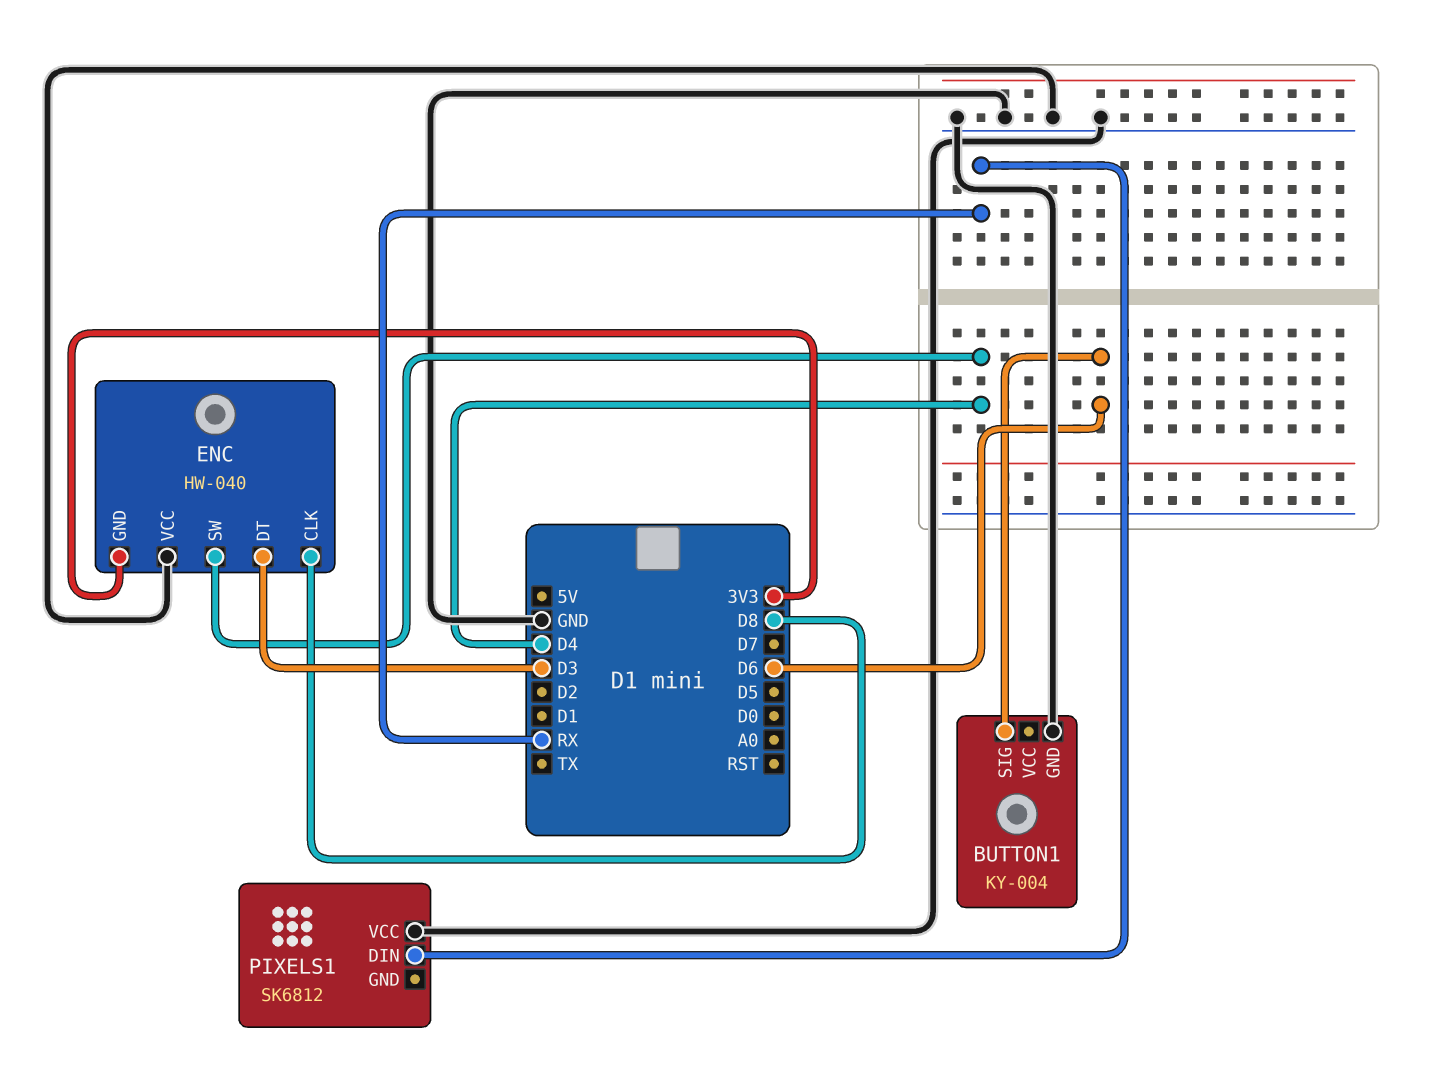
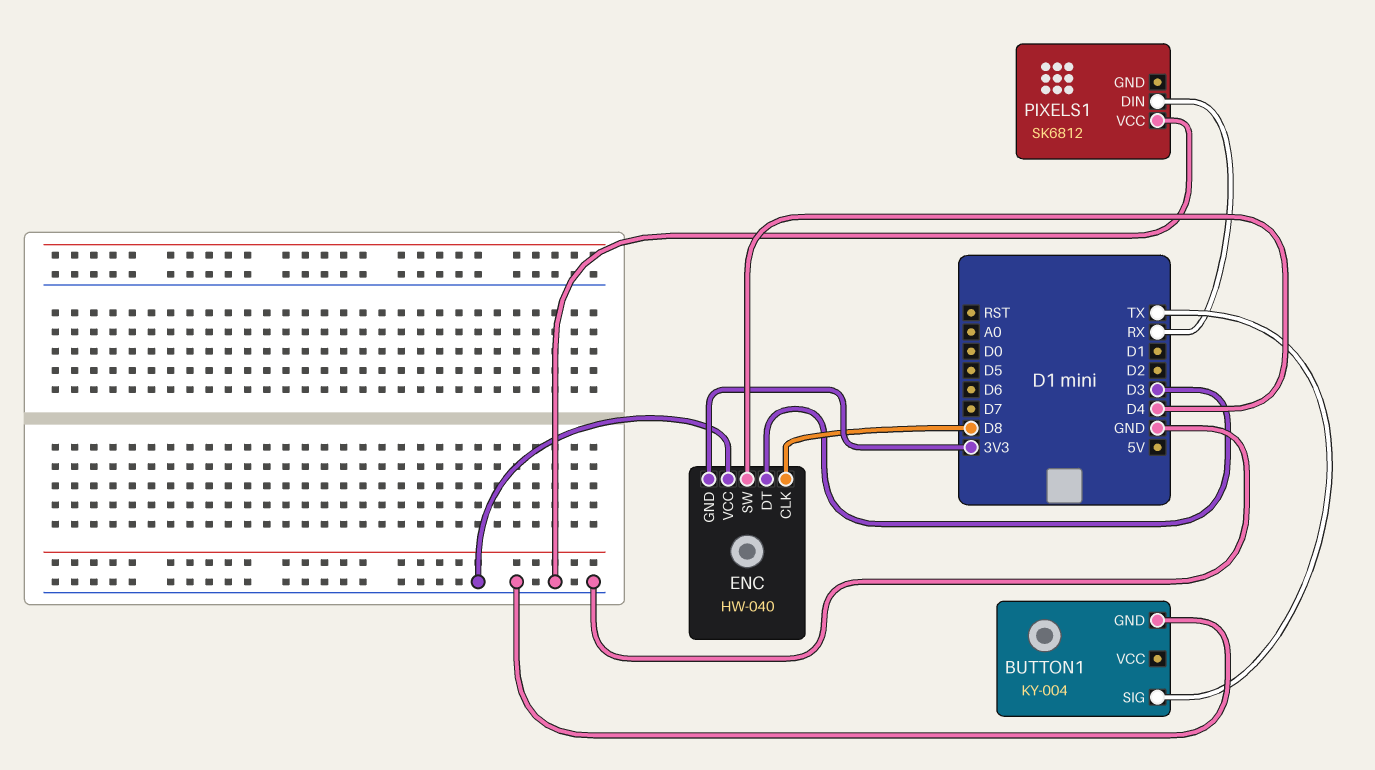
BUTTON1 pin SIG: D6 -> TX

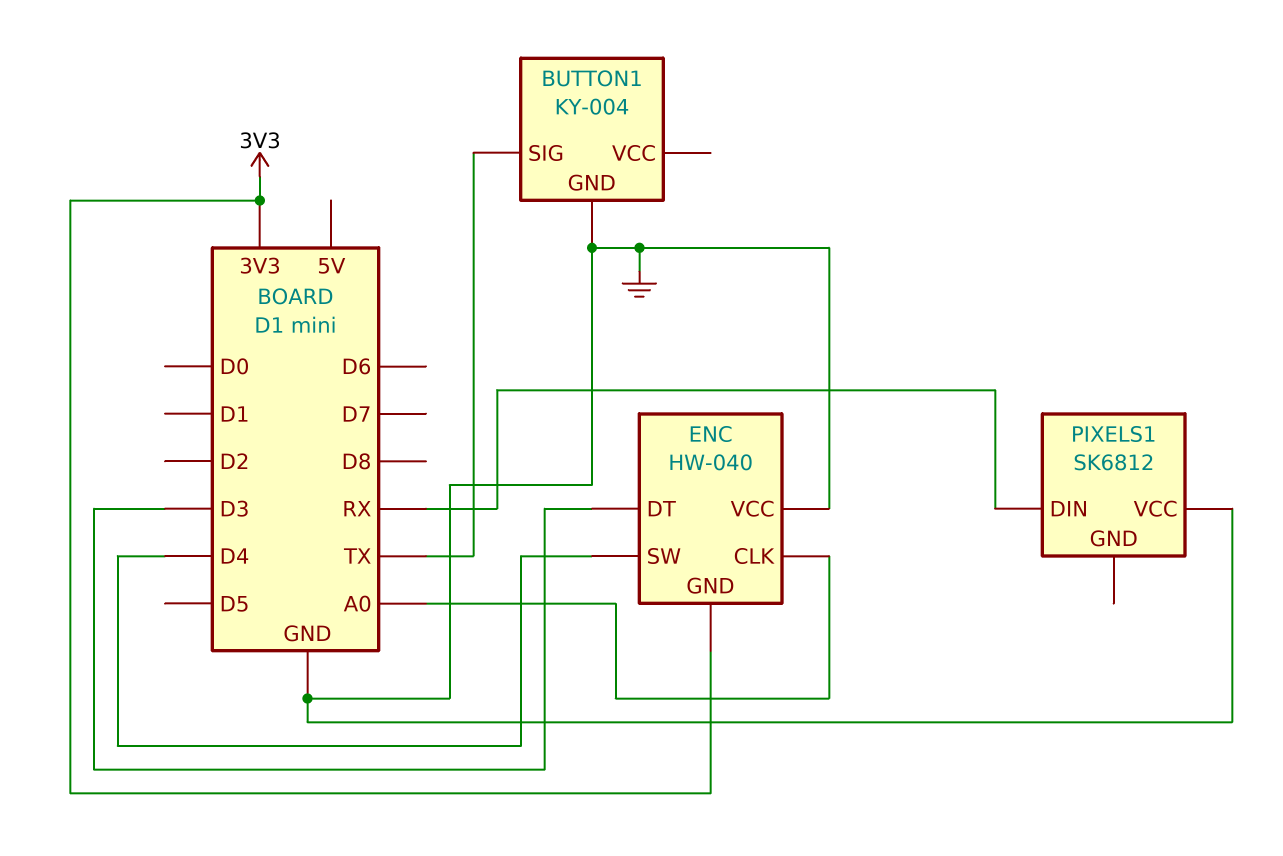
ENC pin CLK: D8 -> A0

